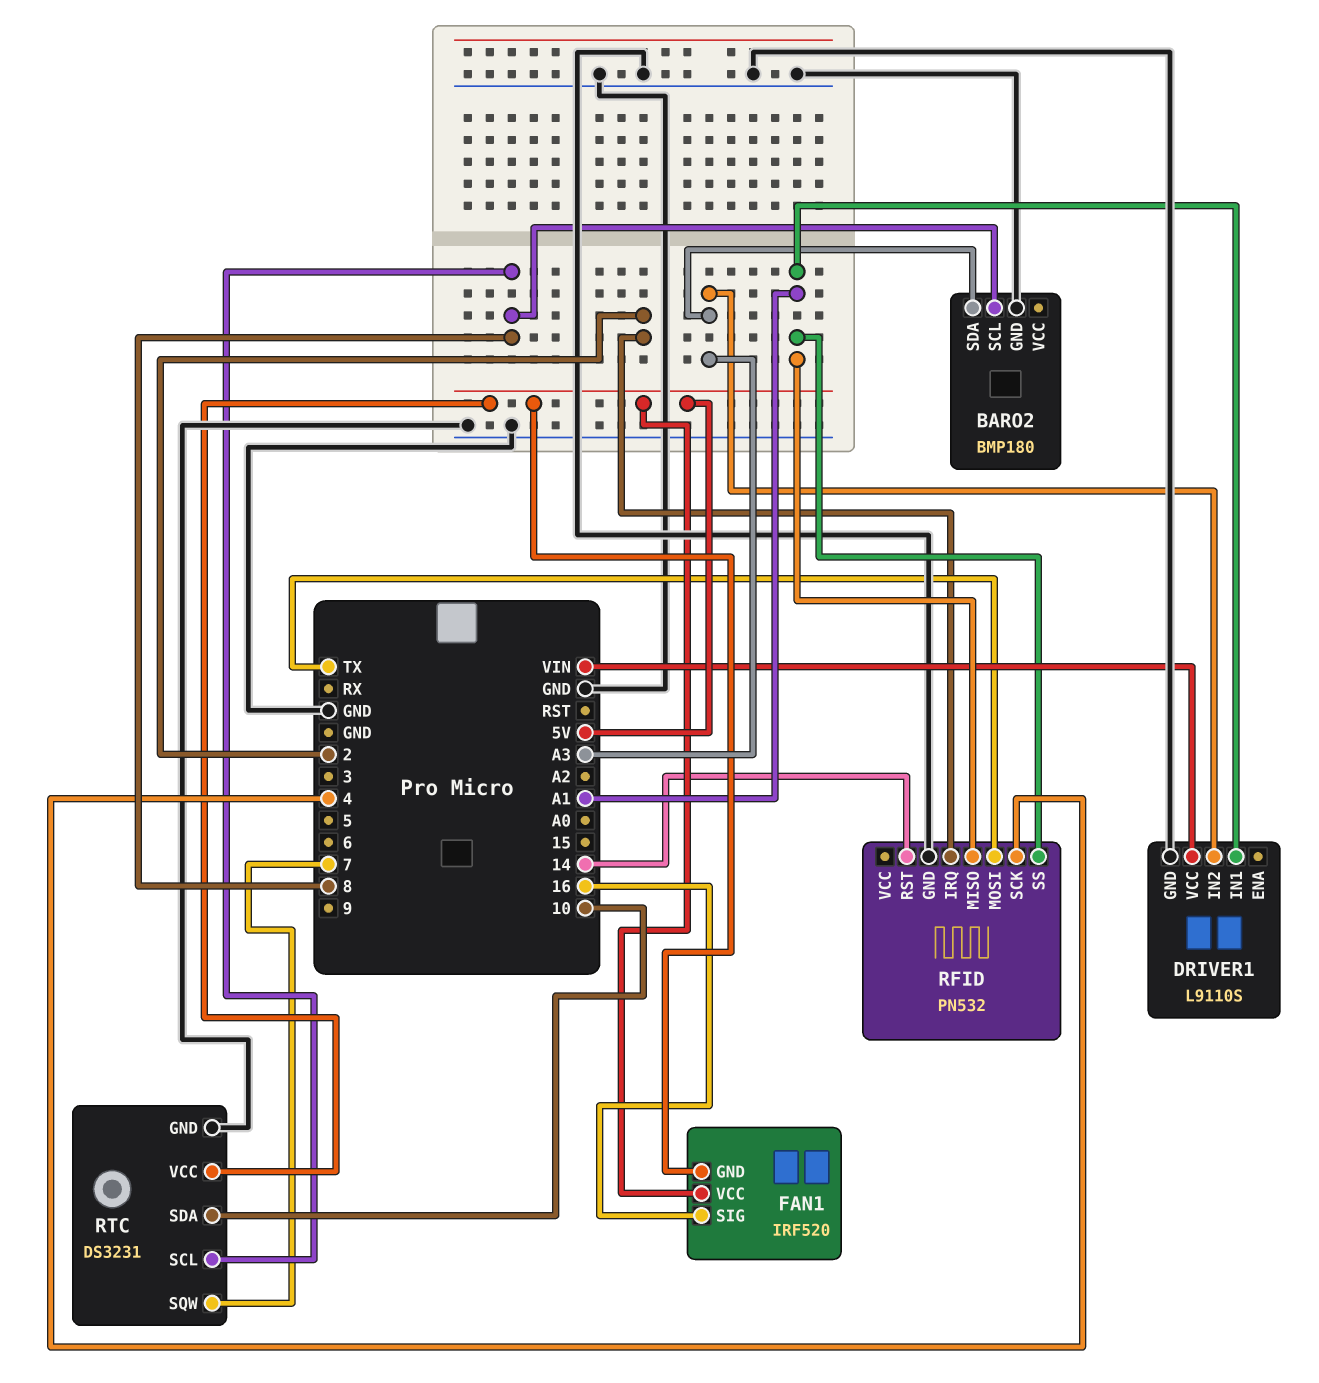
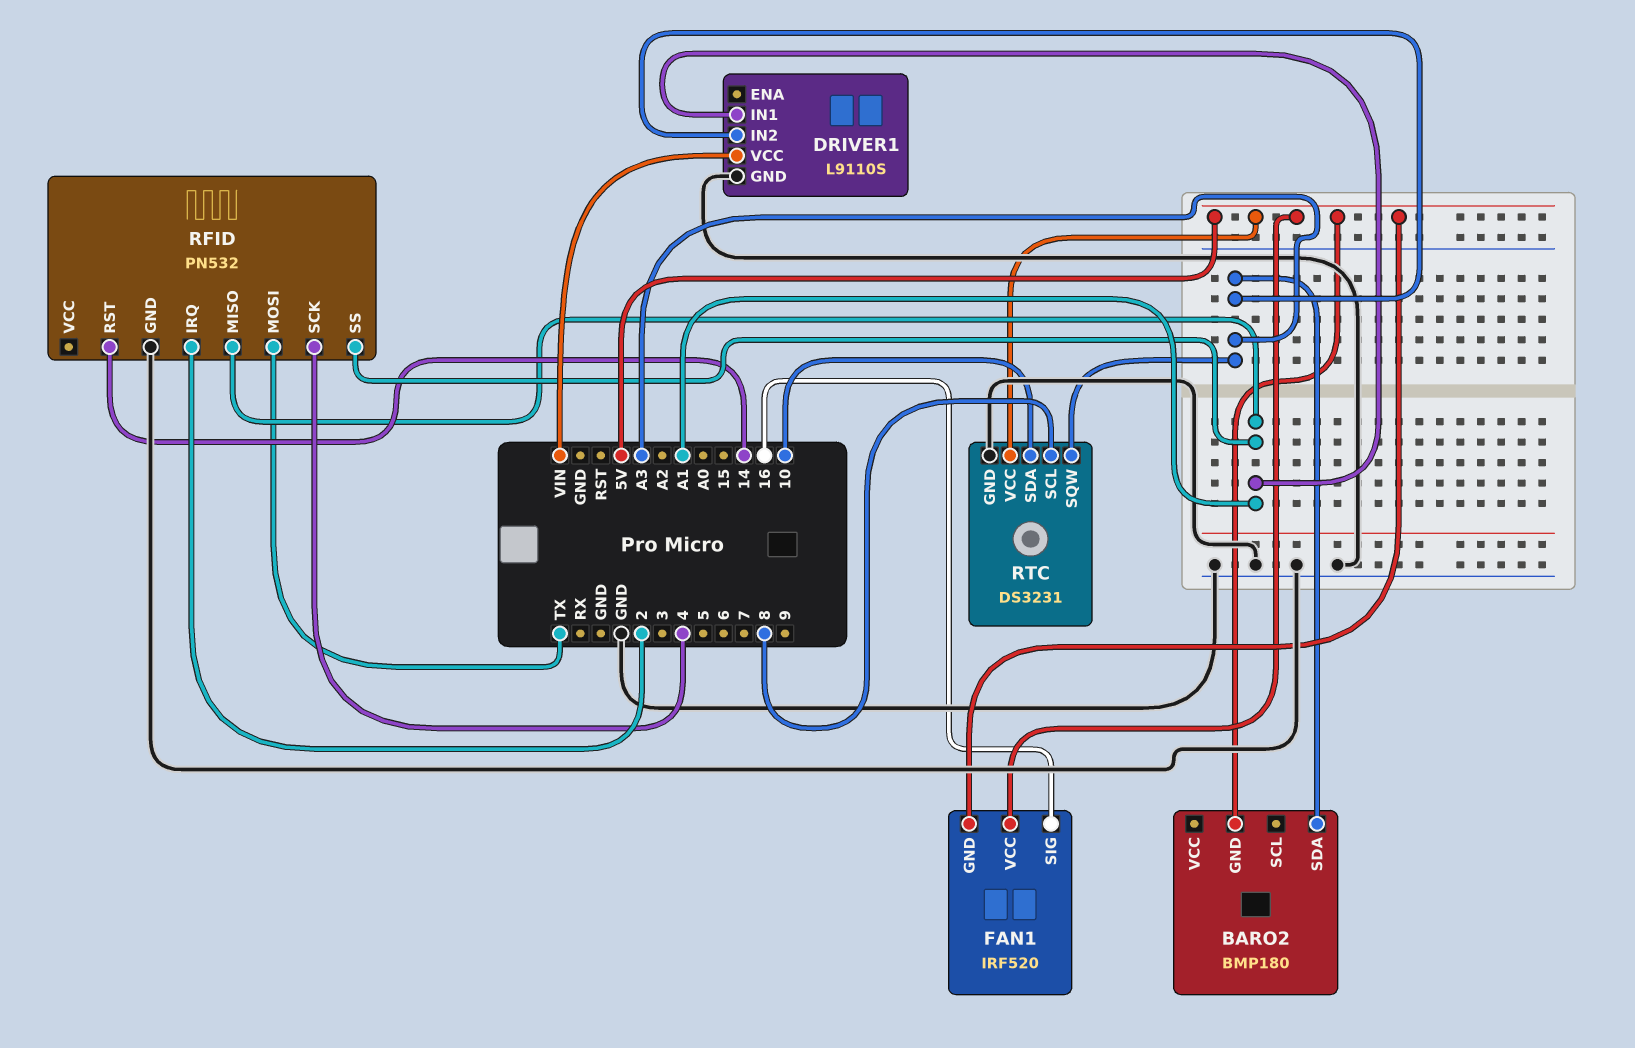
BARO2 pin GND: GND -> 5V
BARO2 pin SCL: 8 -> none
RTC pin SQW: 7 -> A3

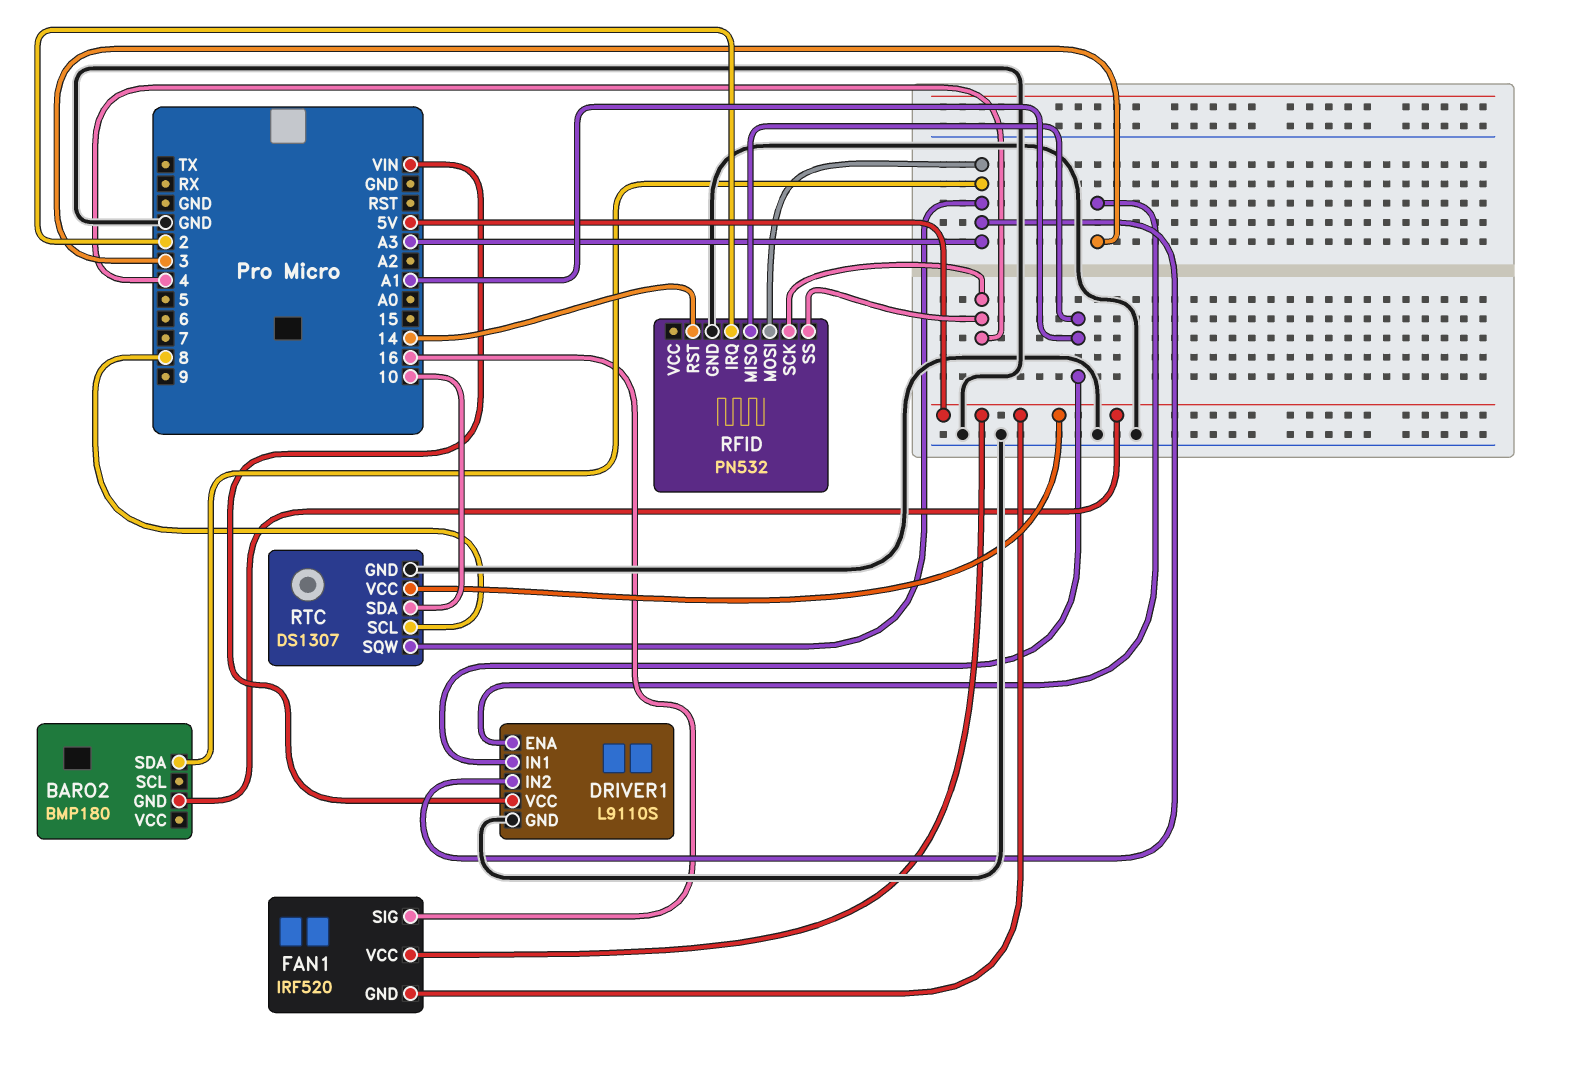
DRIVER1 pin ENA: none -> 3
RFID pin MOSI: TX -> A3
RFID pin SS: A1 -> 4
RTC: DS3231 -> DS1307

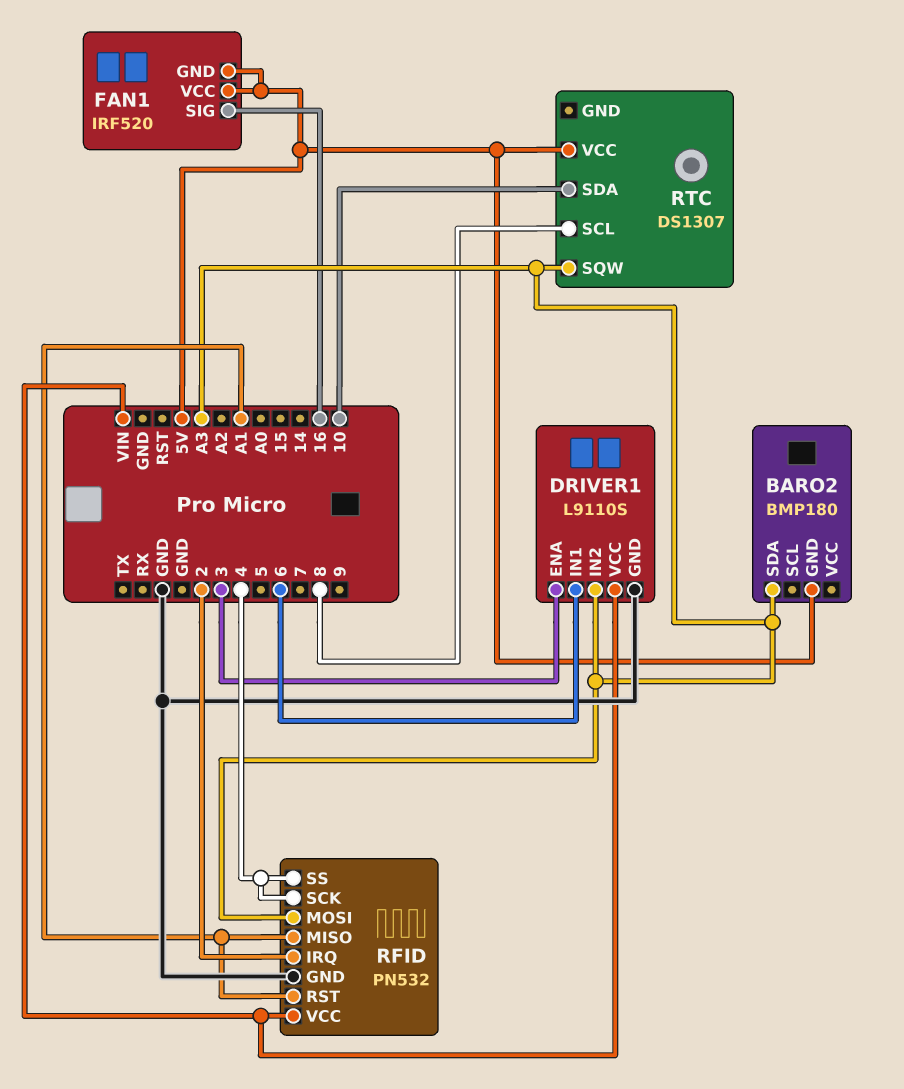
DRIVER1 pin IN1: A1 -> 6
RFID pin RST: 14 -> A1
RFID pin VCC: none -> VIN
RTC pin GND: GND -> none

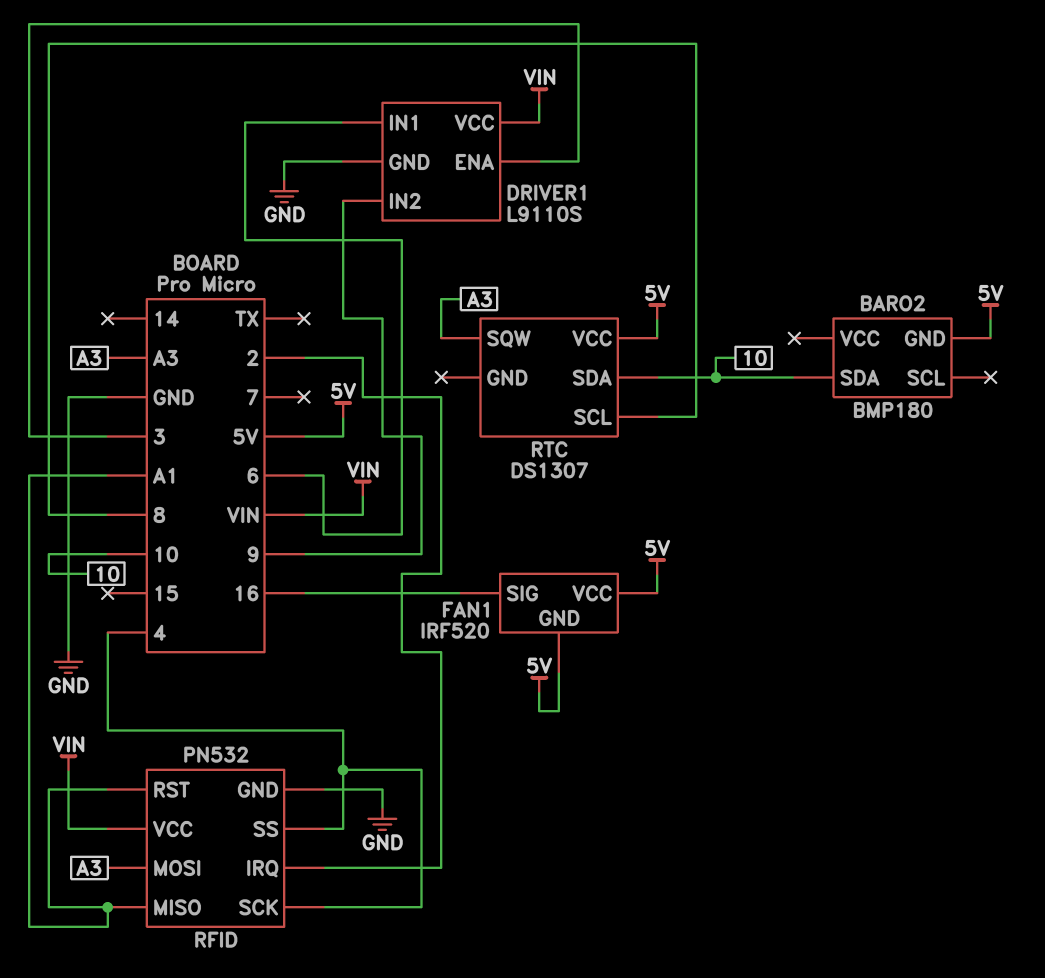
BARO2 pin SDA: A3 -> 10
DRIVER1 pin IN2: A3 -> 9

